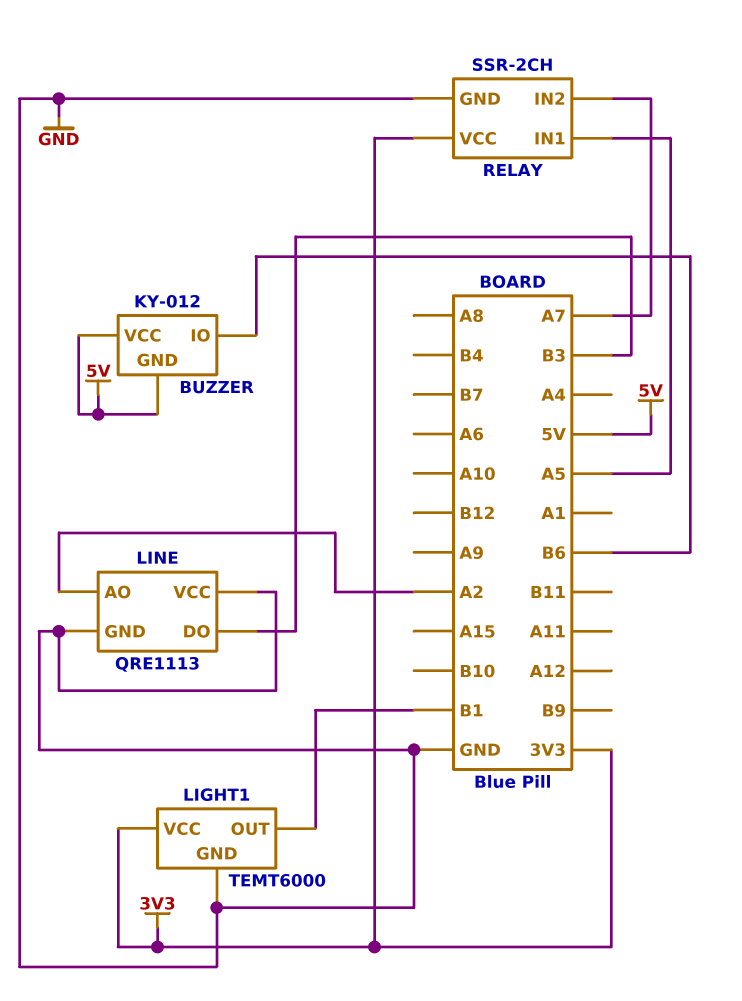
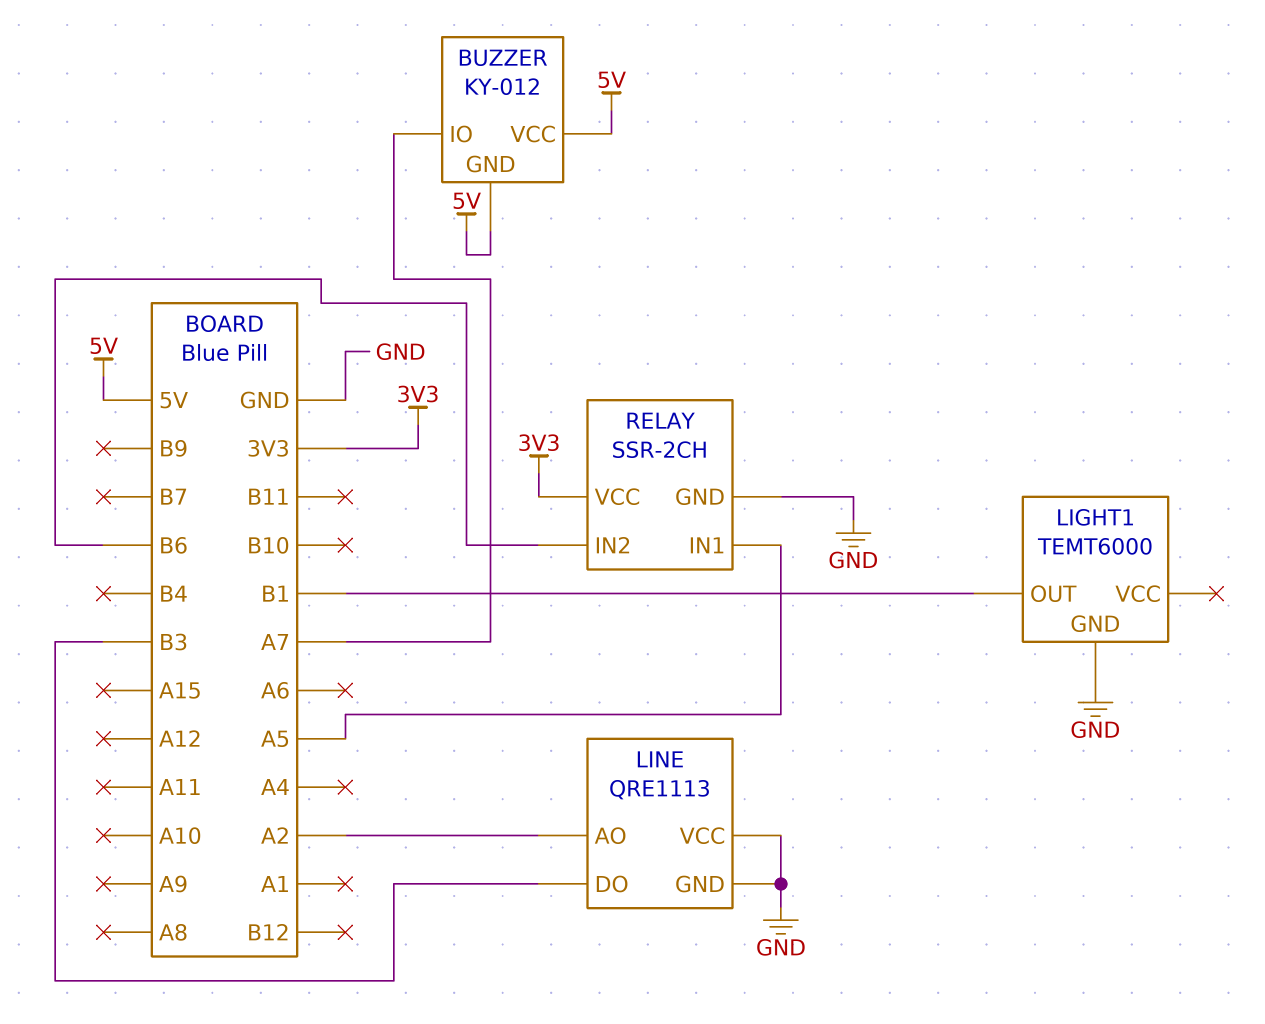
BUZZER pin IO: B6 -> A7
LIGHT1 pin VCC: 3V3 -> none
RELAY pin IN2: A7 -> B6

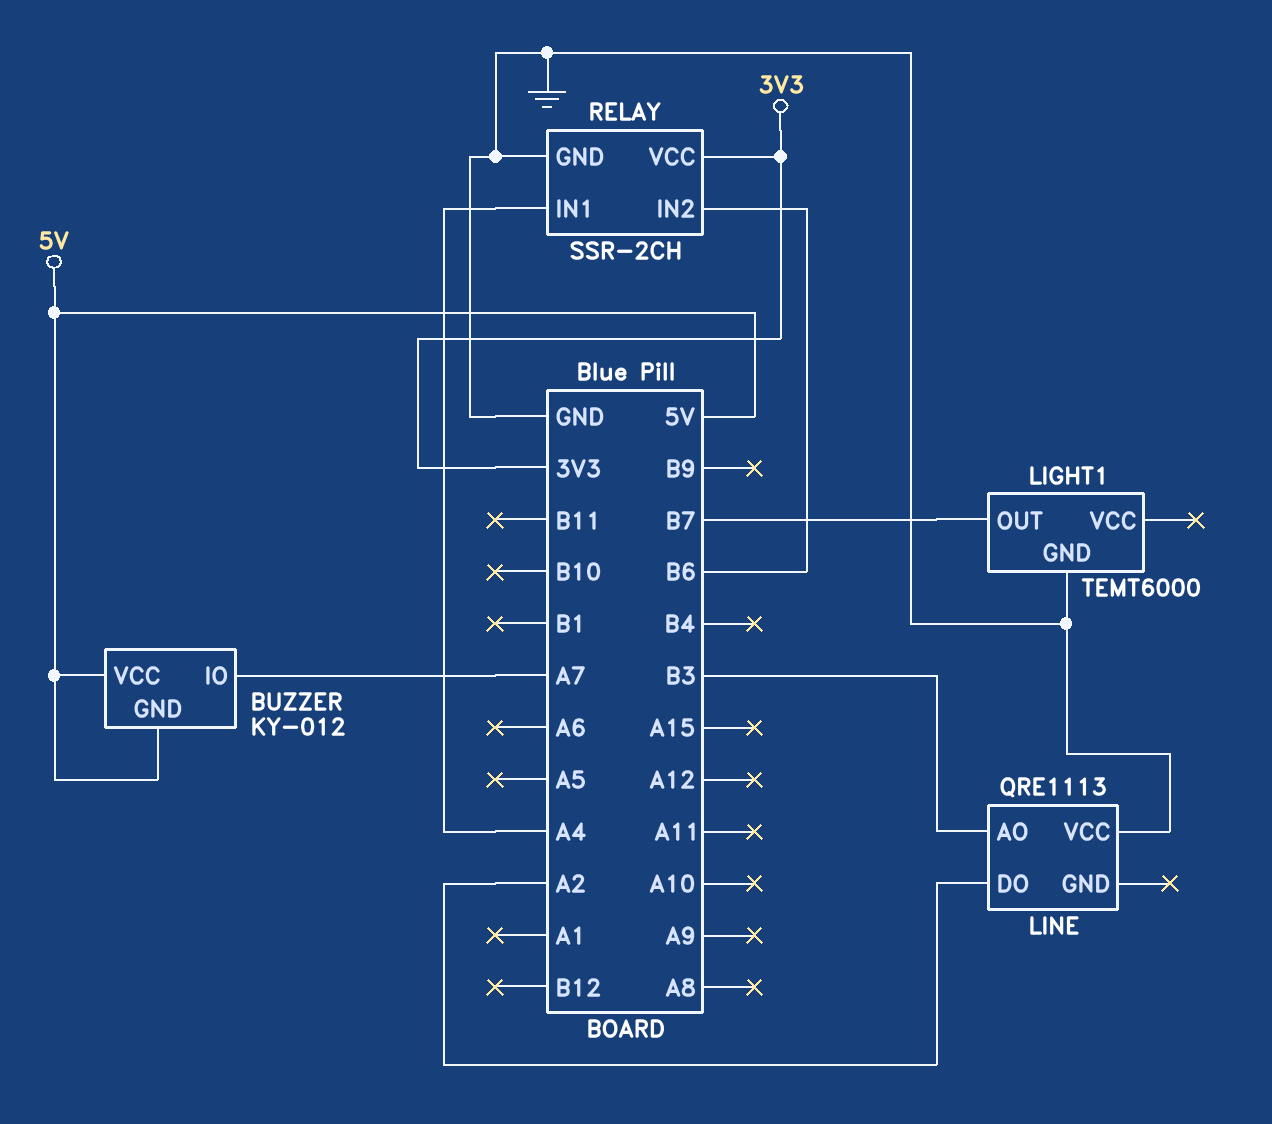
LIGHT1 pin OUT: B1 -> B7
LINE pin AO: A2 -> B3
LINE pin DO: B3 -> A2
LINE pin GND: GND -> none
RELAY pin IN1: A5 -> A4

